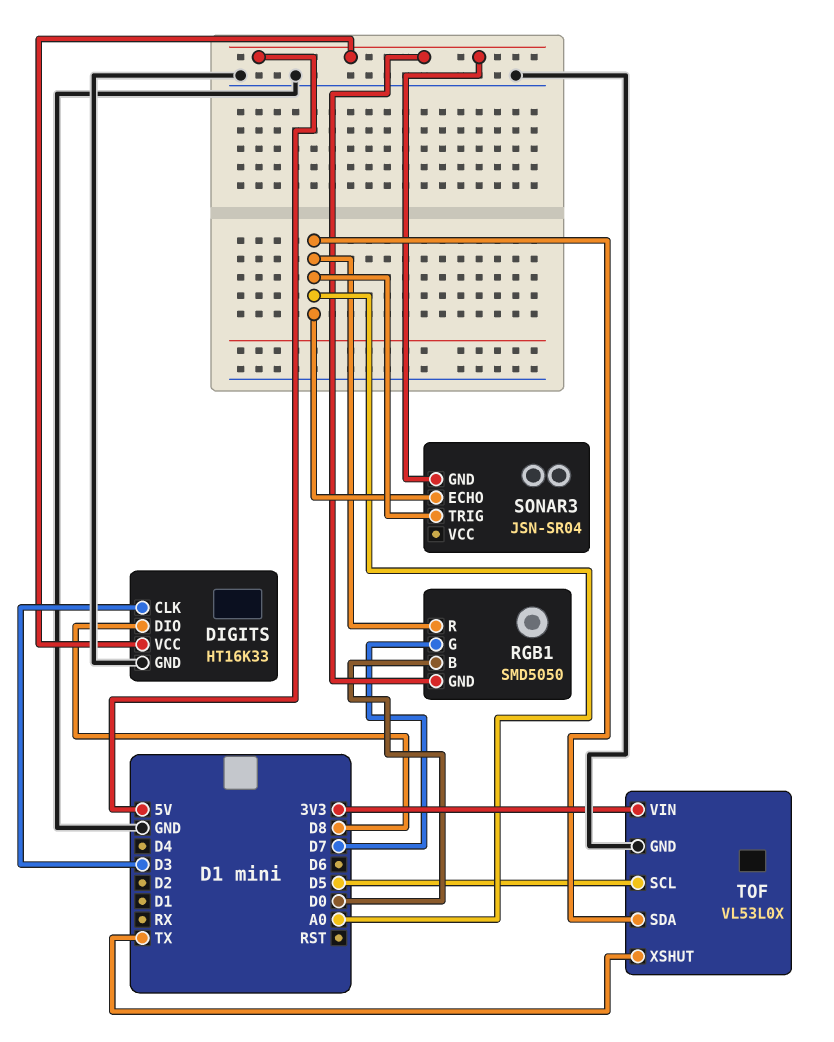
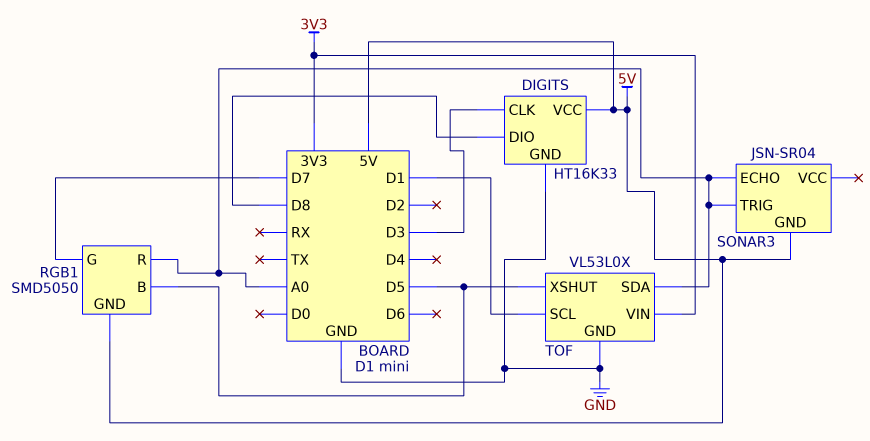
RGB1 pin B: D0 -> D5
TOF pin SCL: D5 -> D1
TOF pin XSHUT: TX -> D5

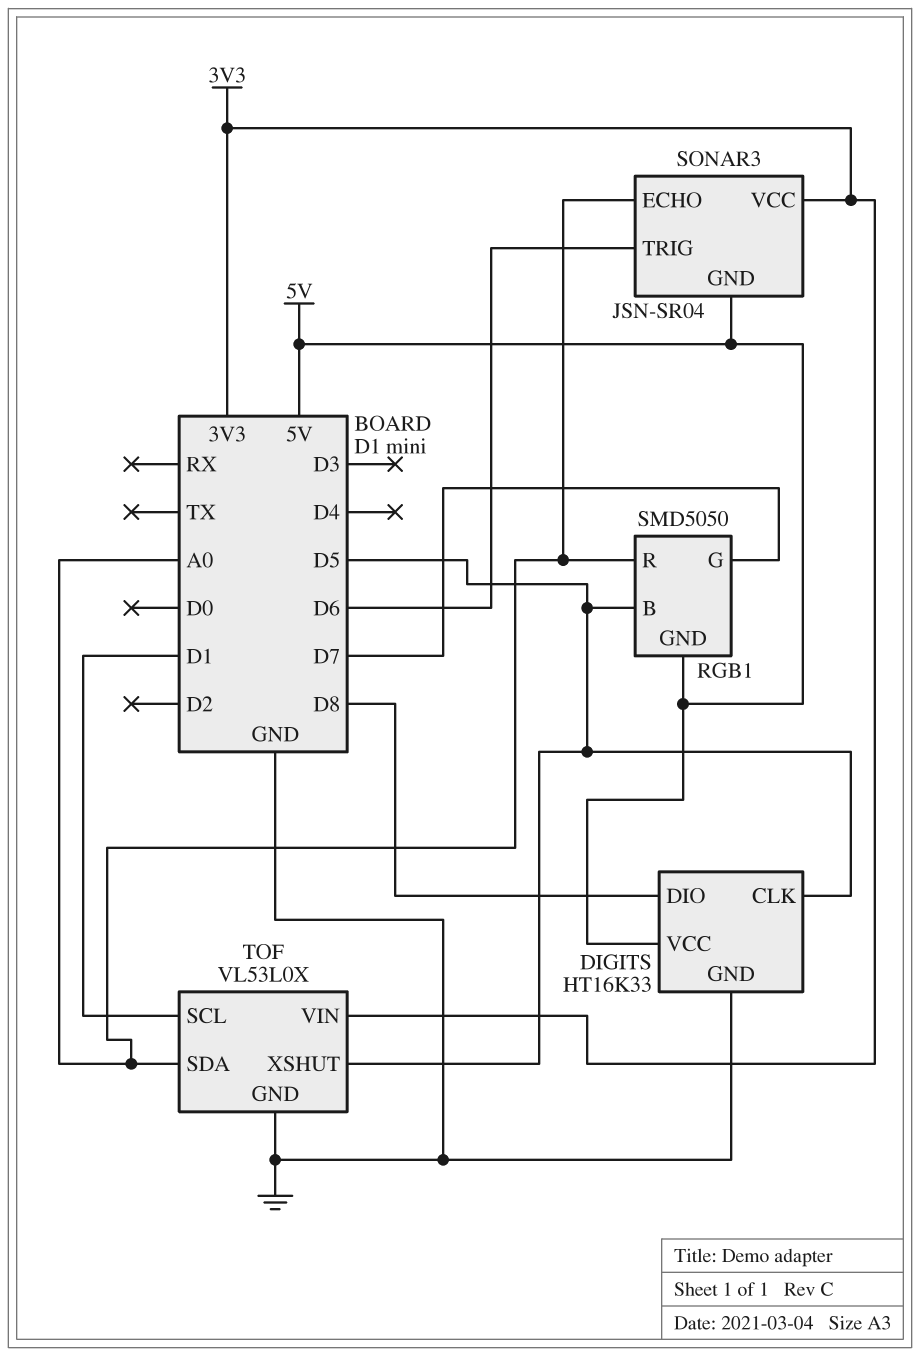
DIGITS pin CLK: D3 -> D5
SONAR3 pin TRIG: A0 -> D6
SONAR3 pin VCC: none -> 3V3

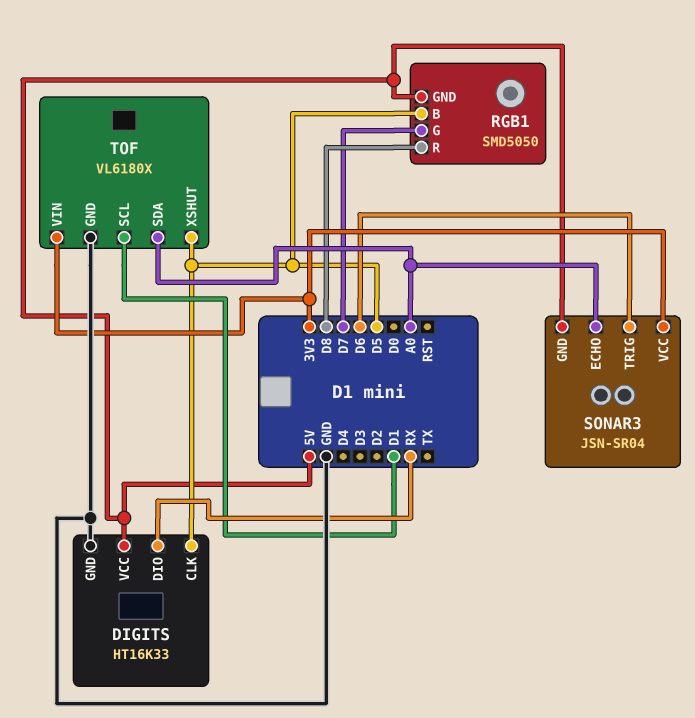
DIGITS pin DIO: D8 -> RX
RGB1 pin R: A0 -> D8
TOF: VL53L0X -> VL6180X

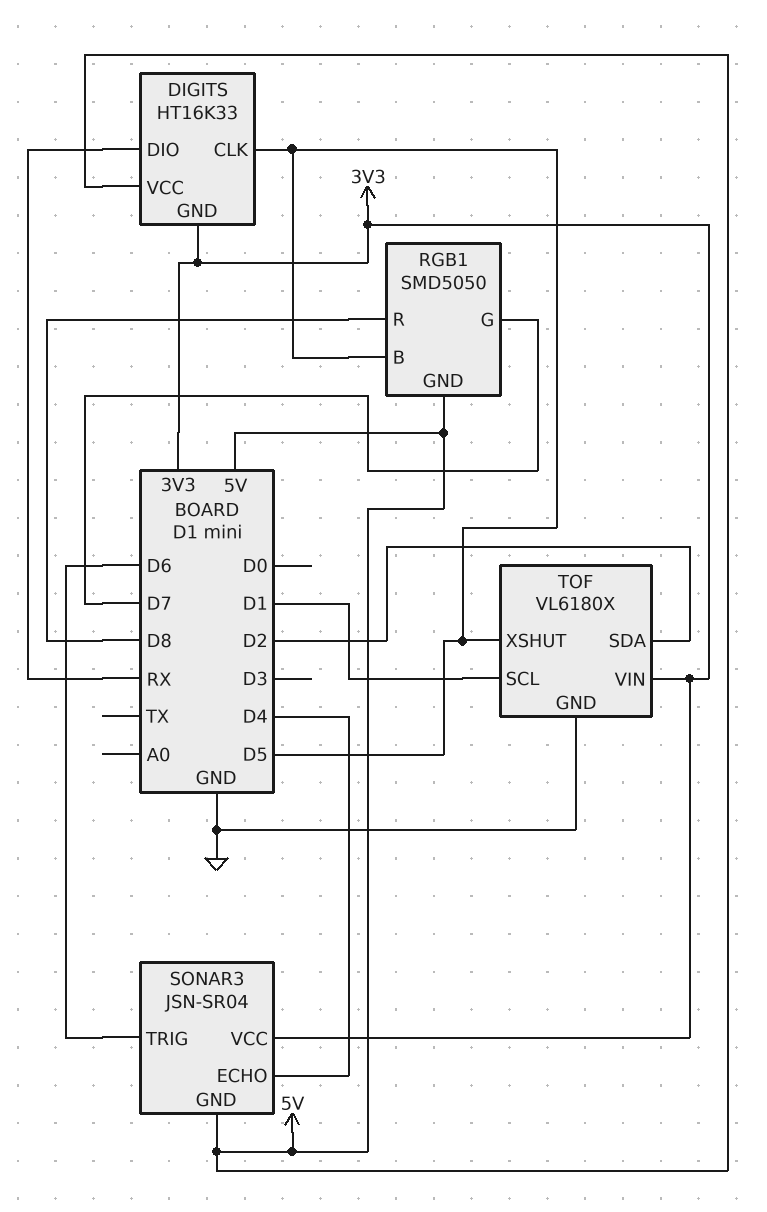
DIGITS pin GND: GND -> 3V3
SONAR3 pin ECHO: A0 -> D4
TOF pin SDA: A0 -> D2

